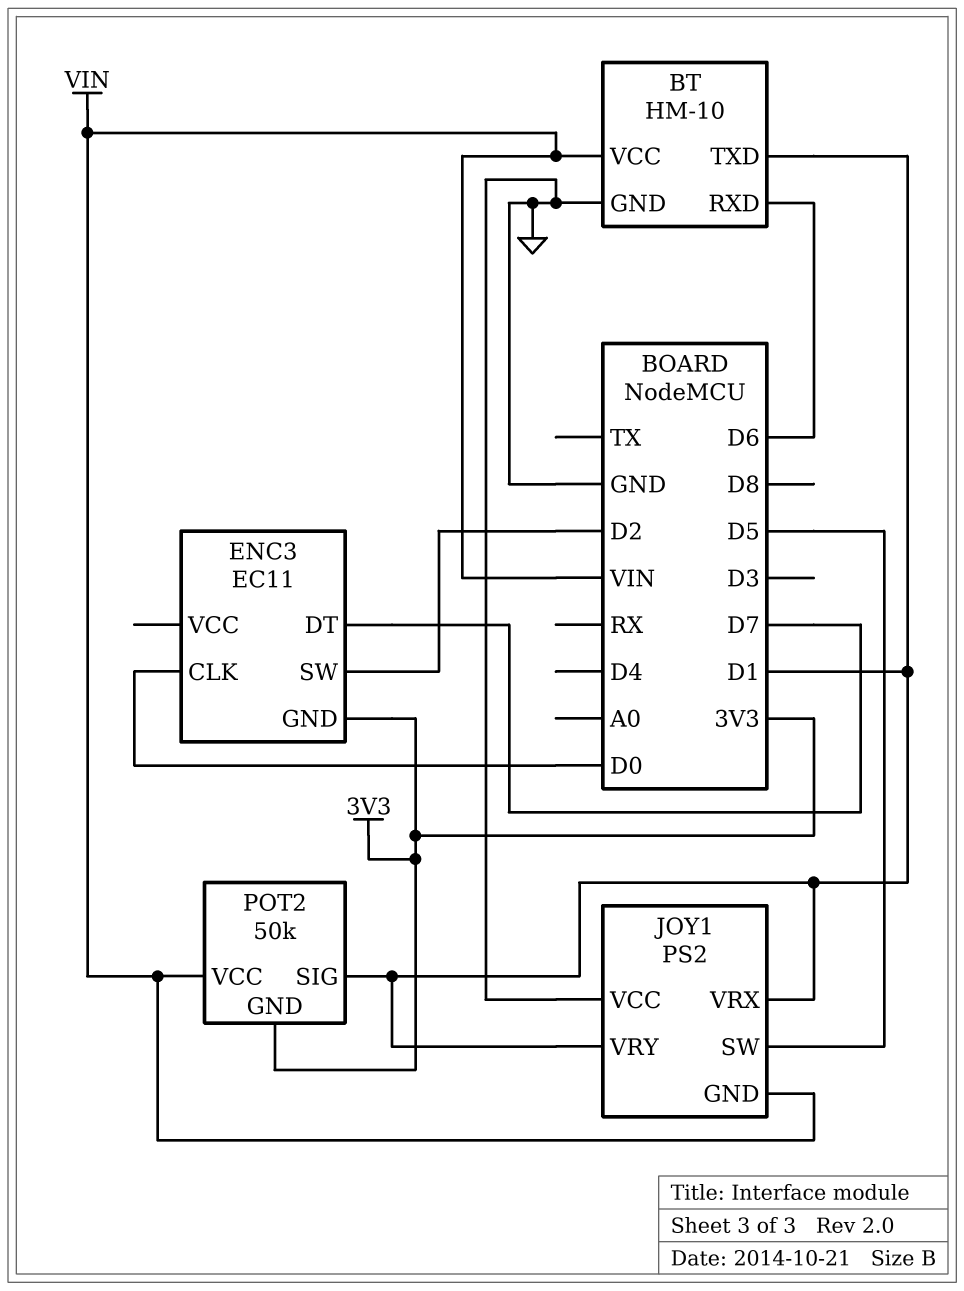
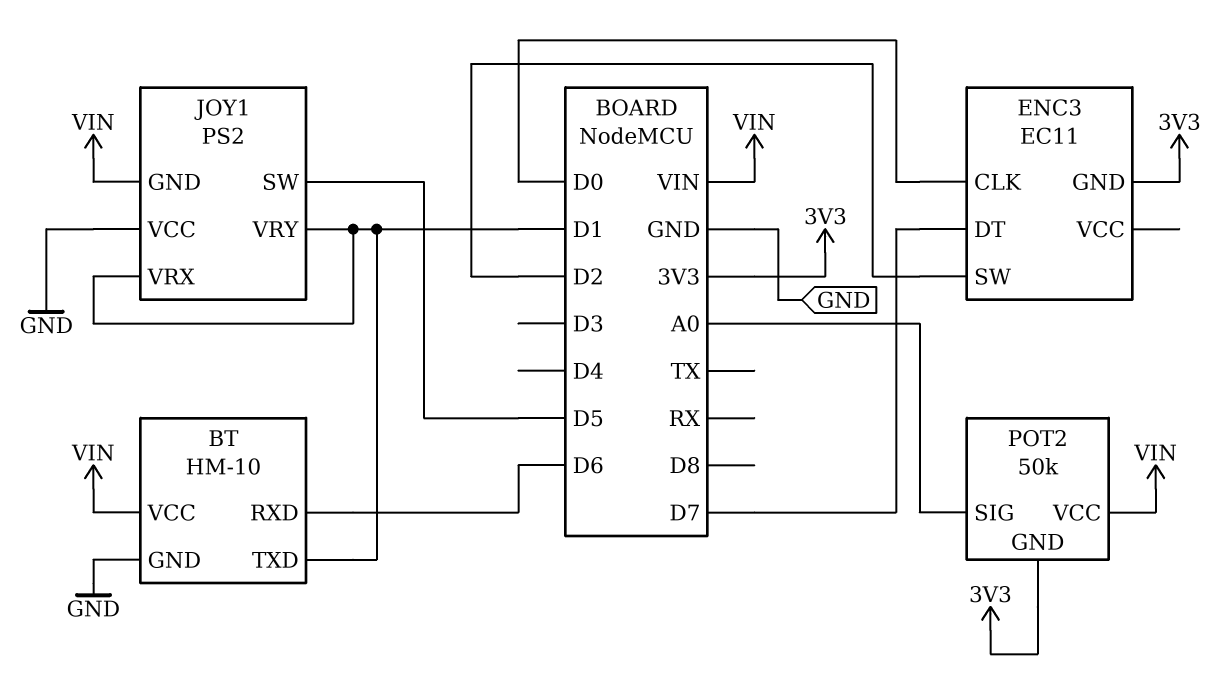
POT2 pin SIG: D1 -> A0

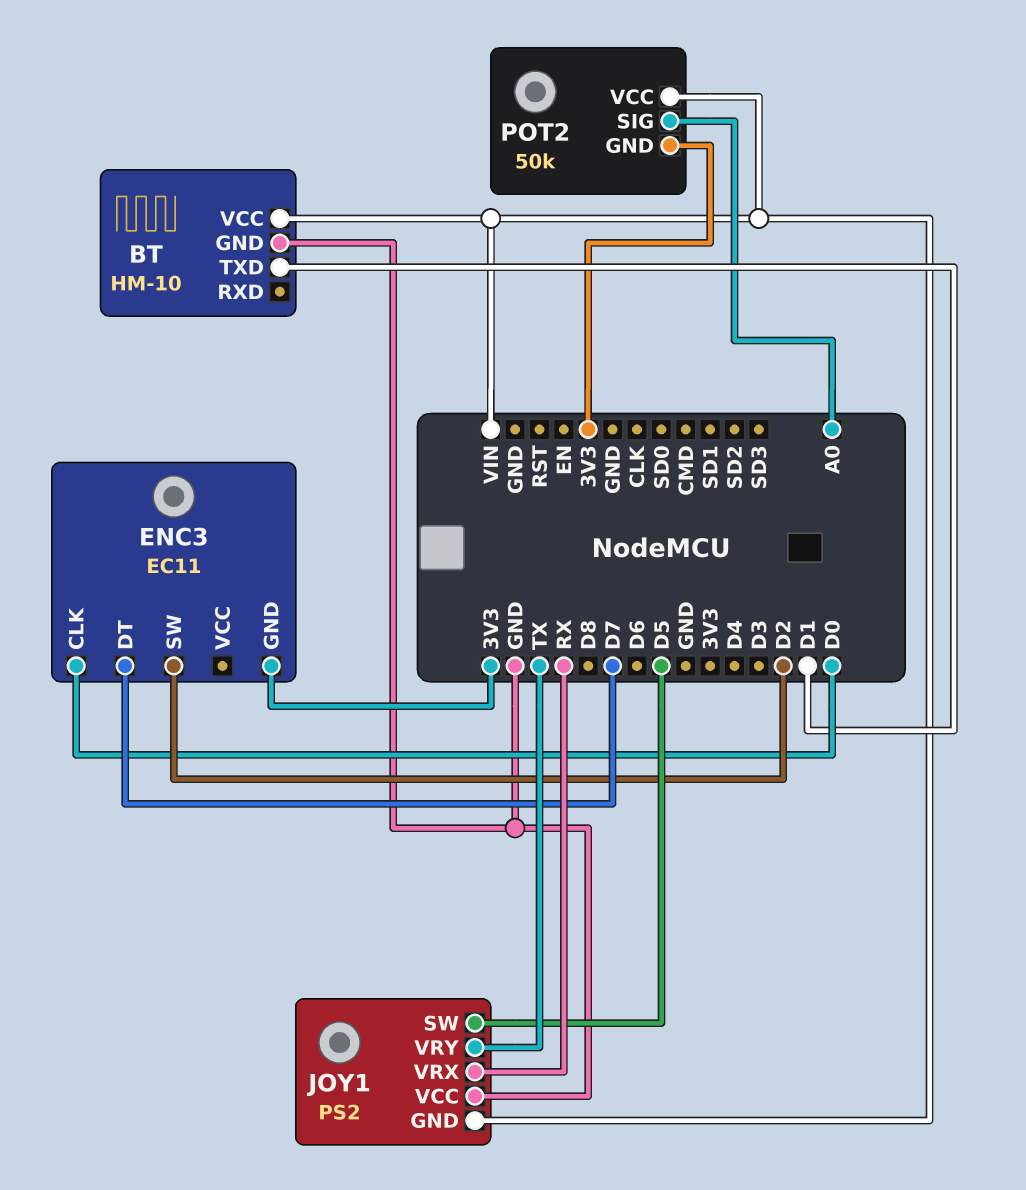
BT pin RXD: D6 -> none
JOY1 pin VRX: D1 -> RX
JOY1 pin VRY: D1 -> TX

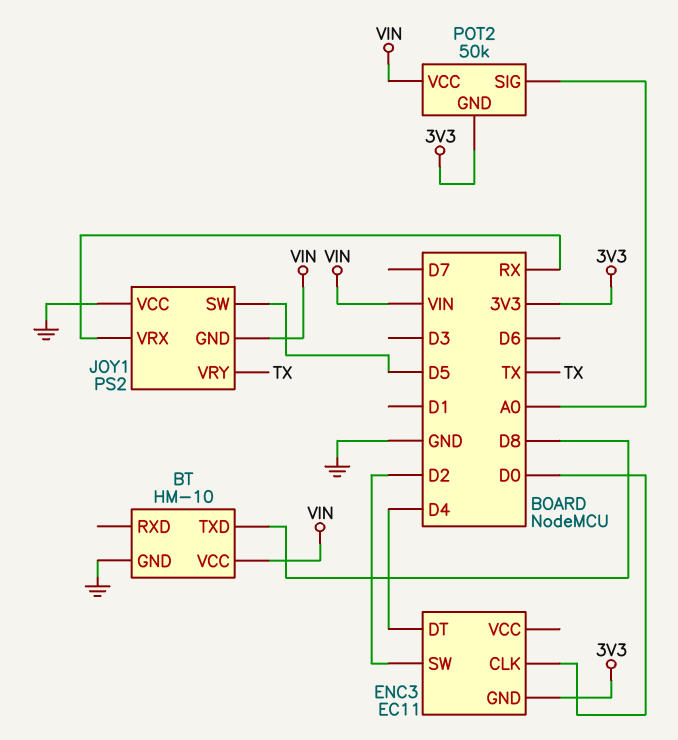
BT pin TXD: D1 -> D8
ENC3 pin DT: D7 -> D4

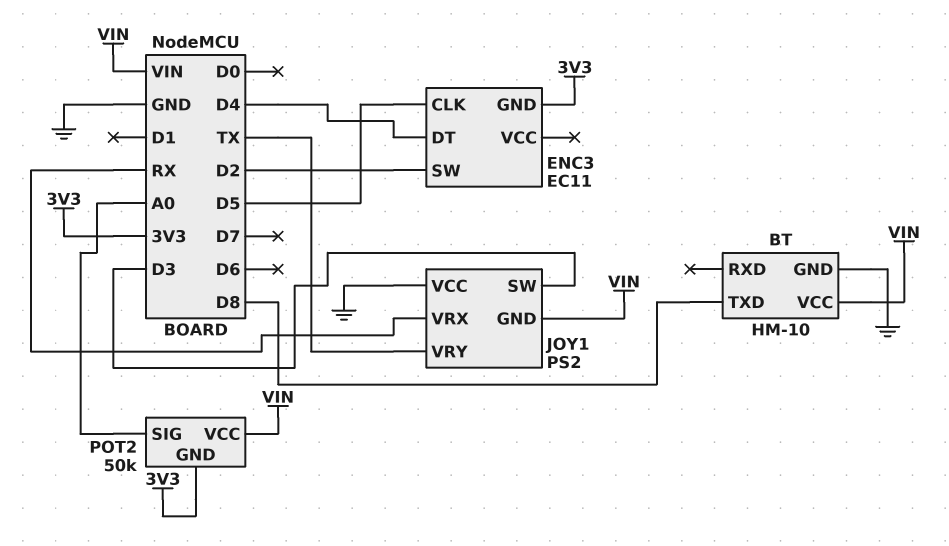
ENC3 pin CLK: D0 -> D5
JOY1 pin SW: D5 -> D3

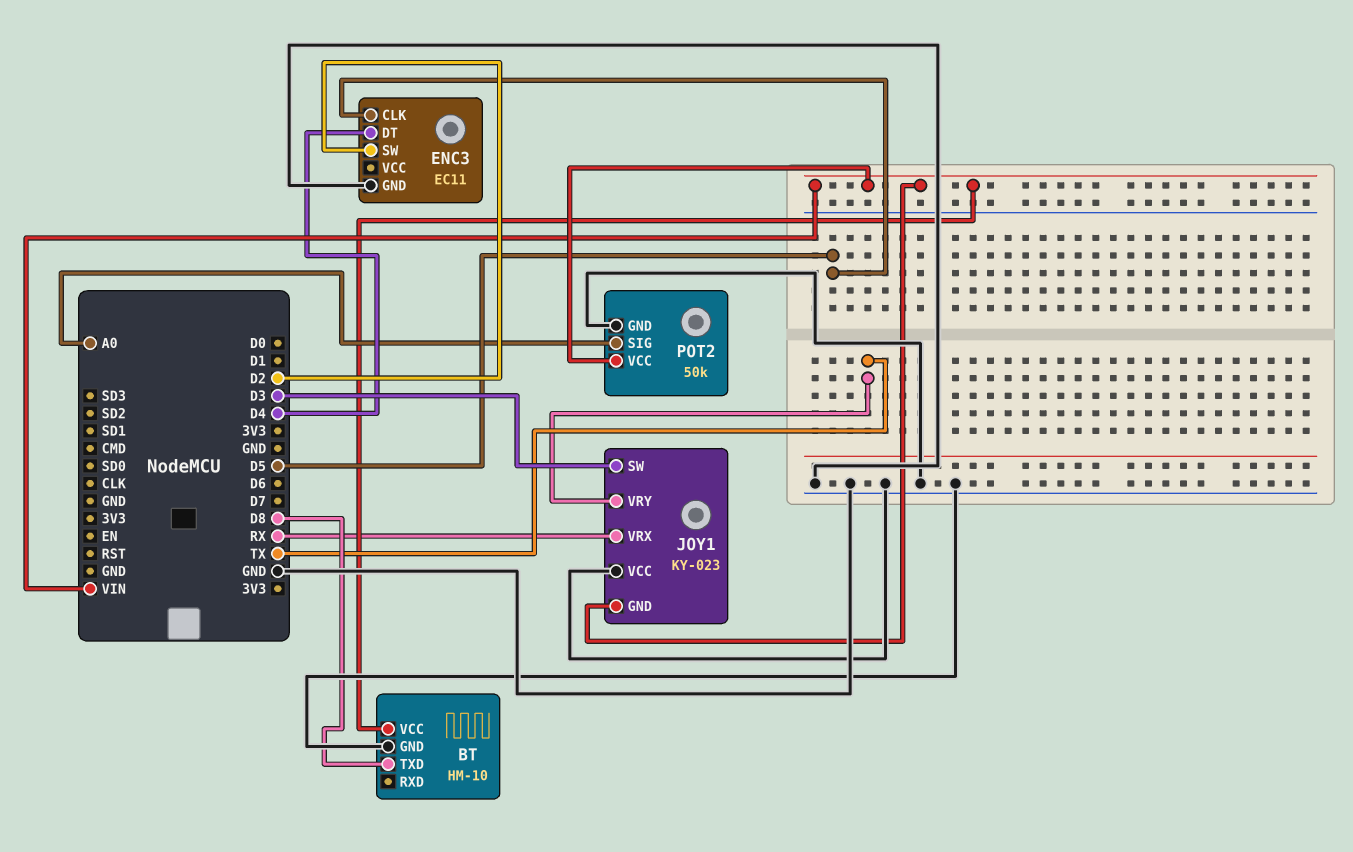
ENC3 pin GND: 3V3 -> GND
JOY1: PS2 -> KY-023
POT2 pin GND: 3V3 -> GND

